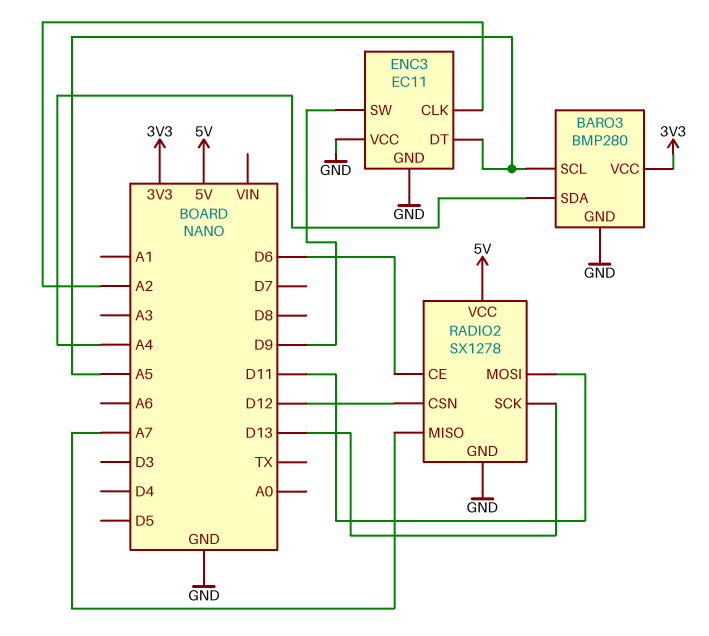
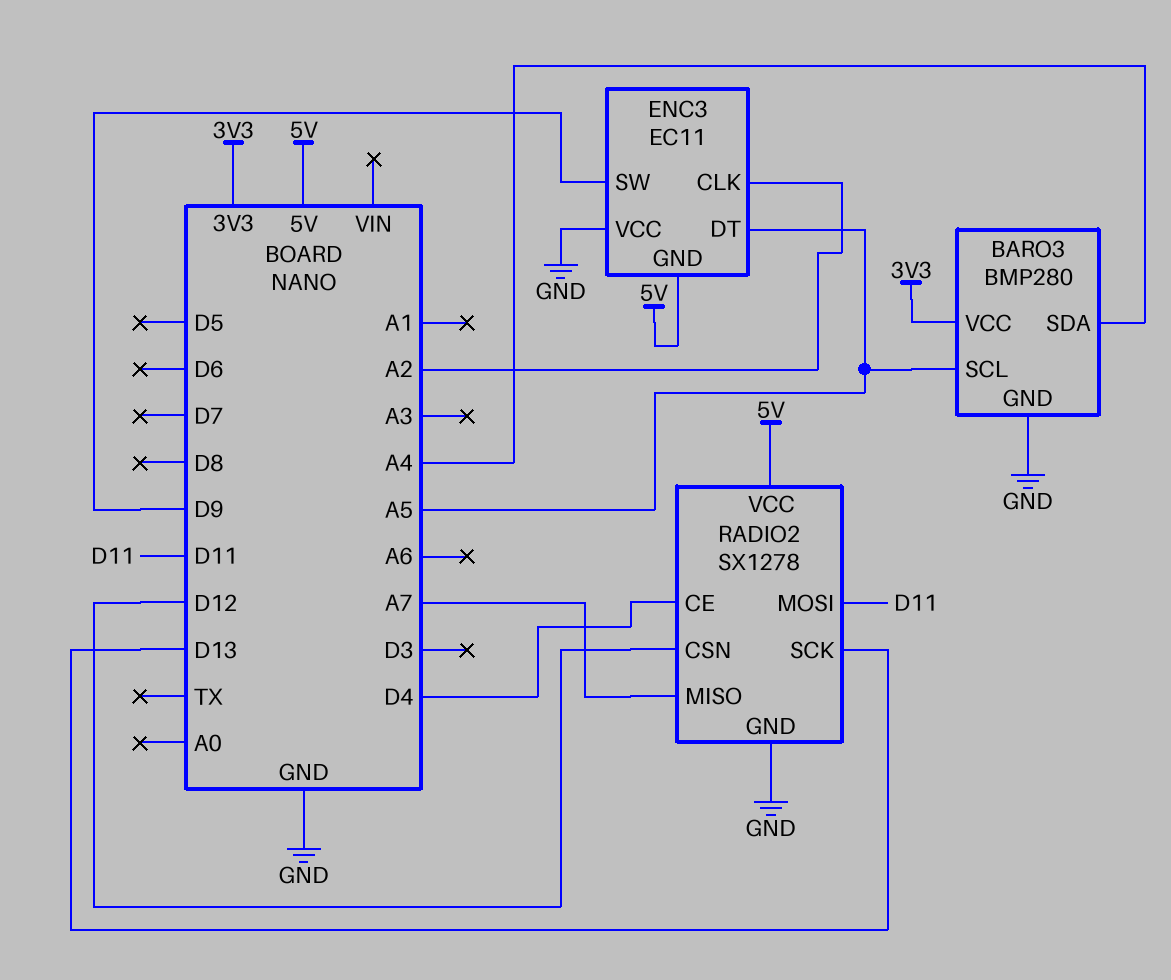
ENC3 pin GND: GND -> 5V
RADIO2 pin CE: D6 -> D4

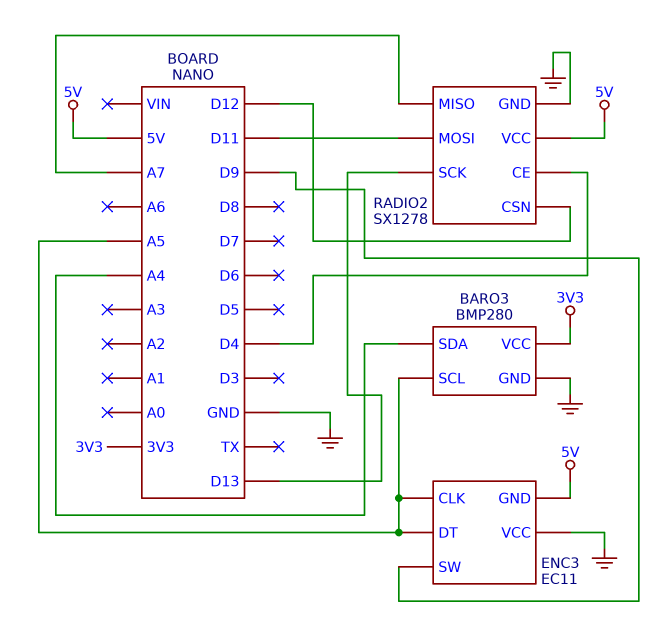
ENC3 pin CLK: A2 -> A5

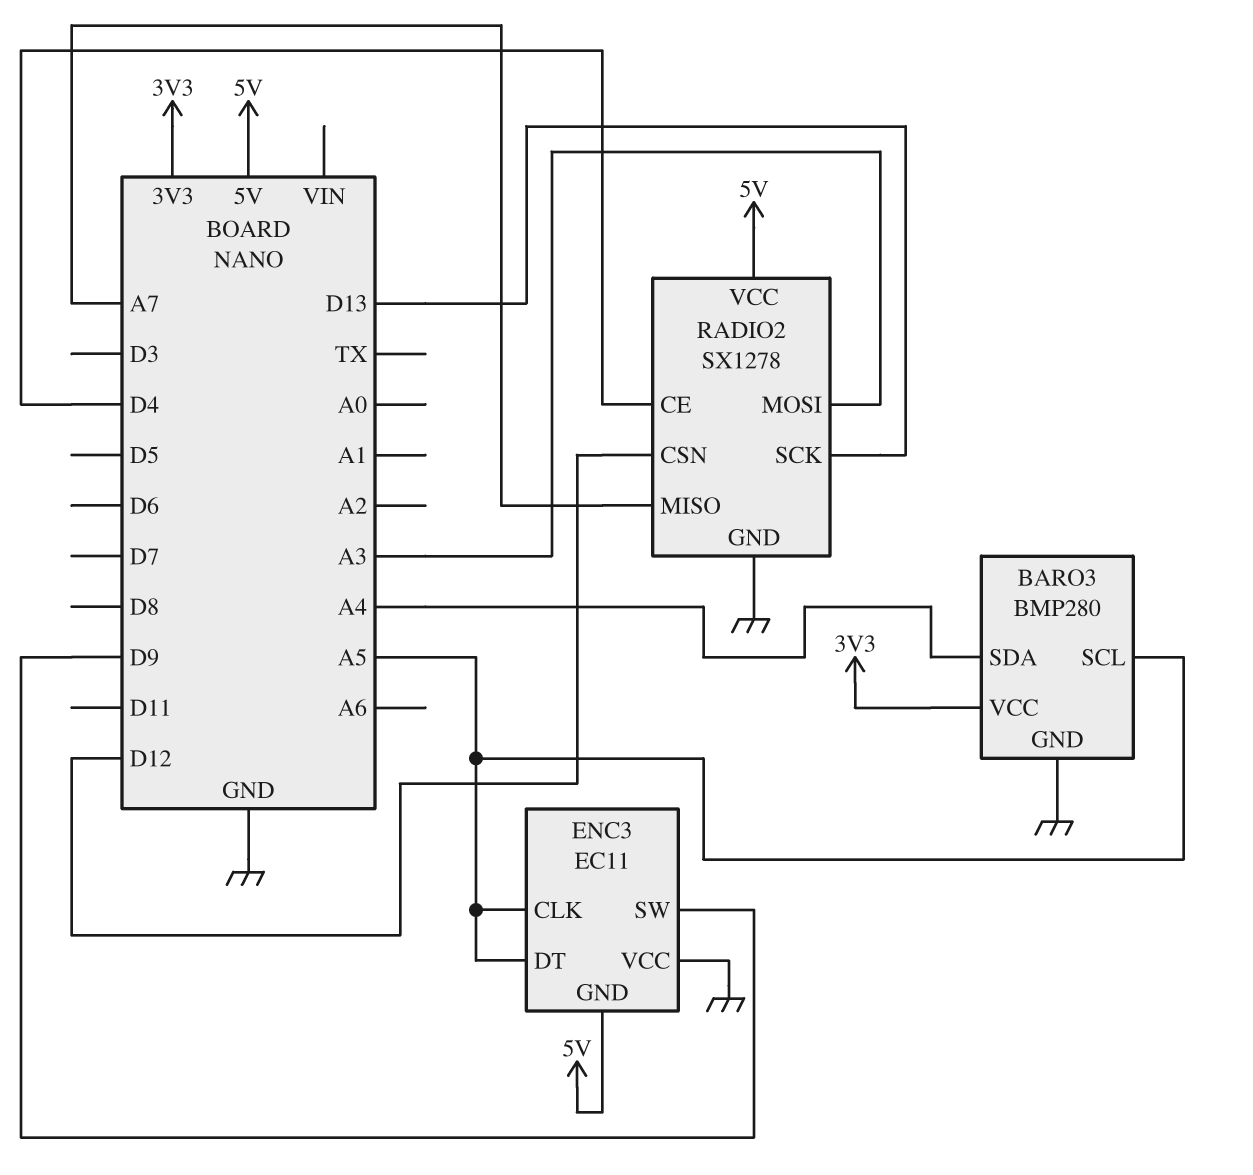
RADIO2 pin MOSI: D11 -> A3

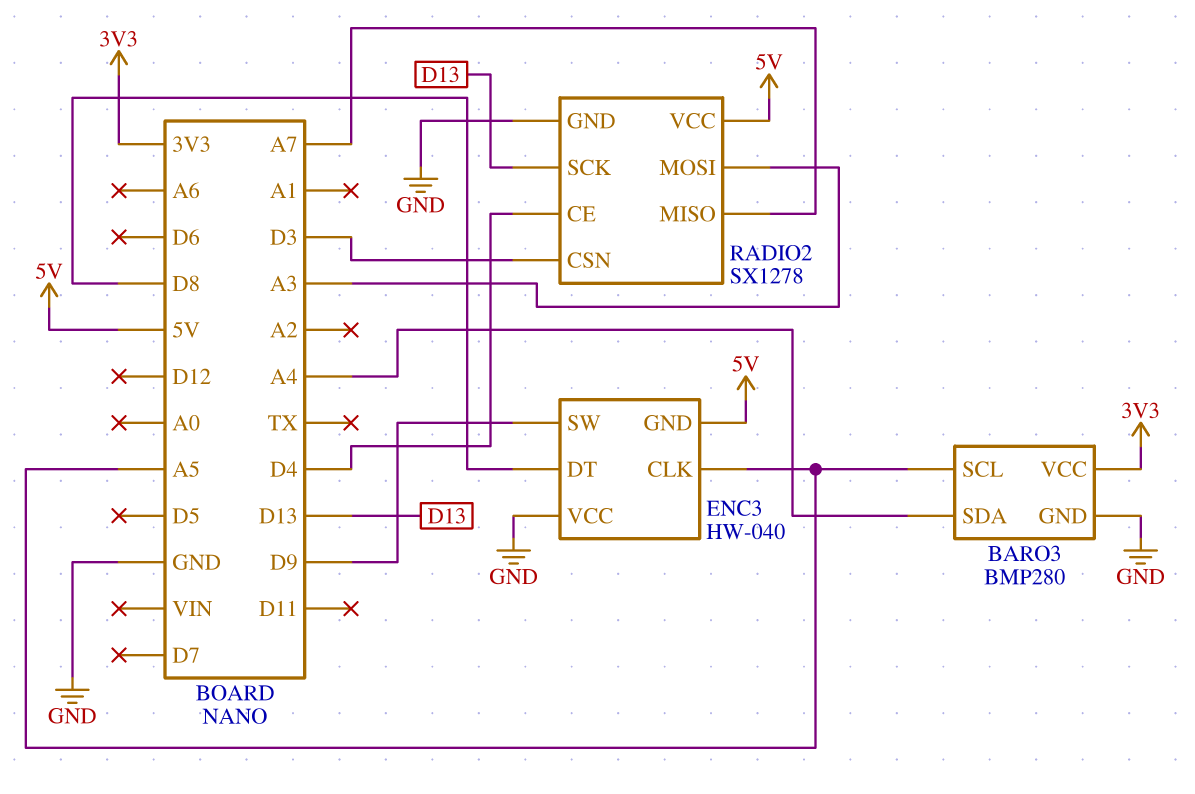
ENC3: EC11 -> HW-040
ENC3 pin DT: A5 -> D8
RADIO2 pin CSN: D12 -> D3

